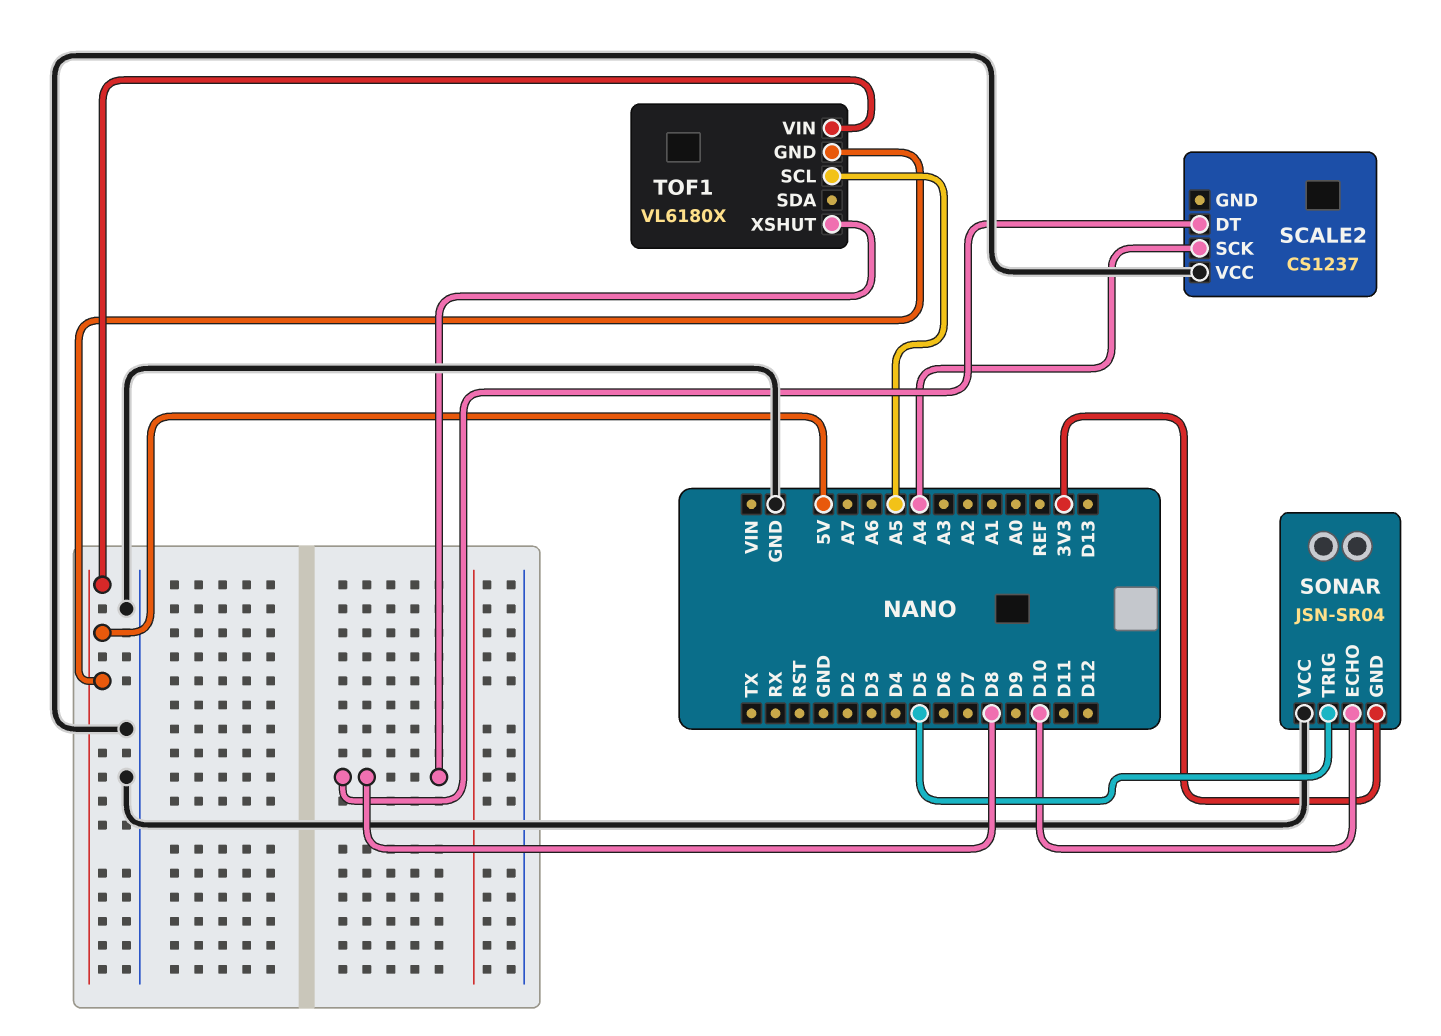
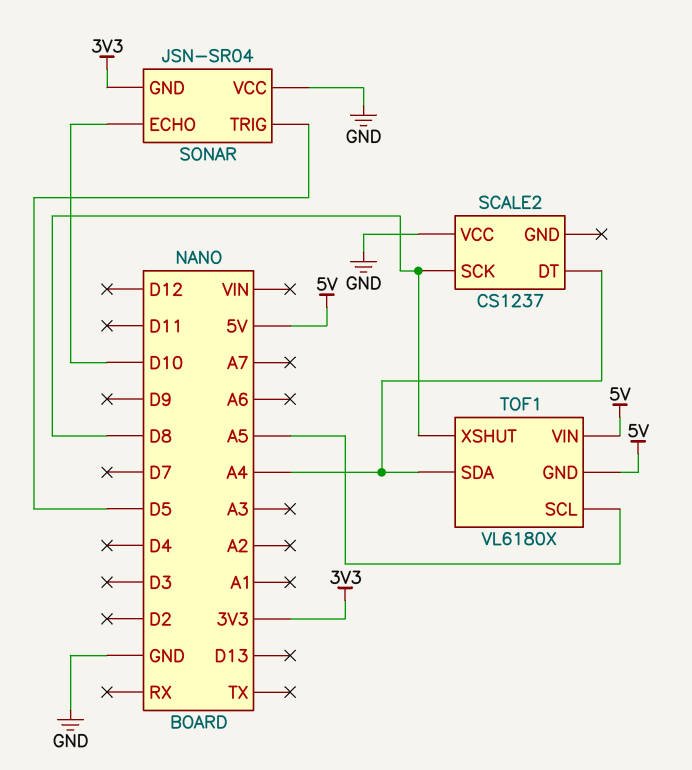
SCALE2 pin DT: D8 -> A4
SCALE2 pin SCK: A4 -> D8
TOF1 pin SDA: none -> A4

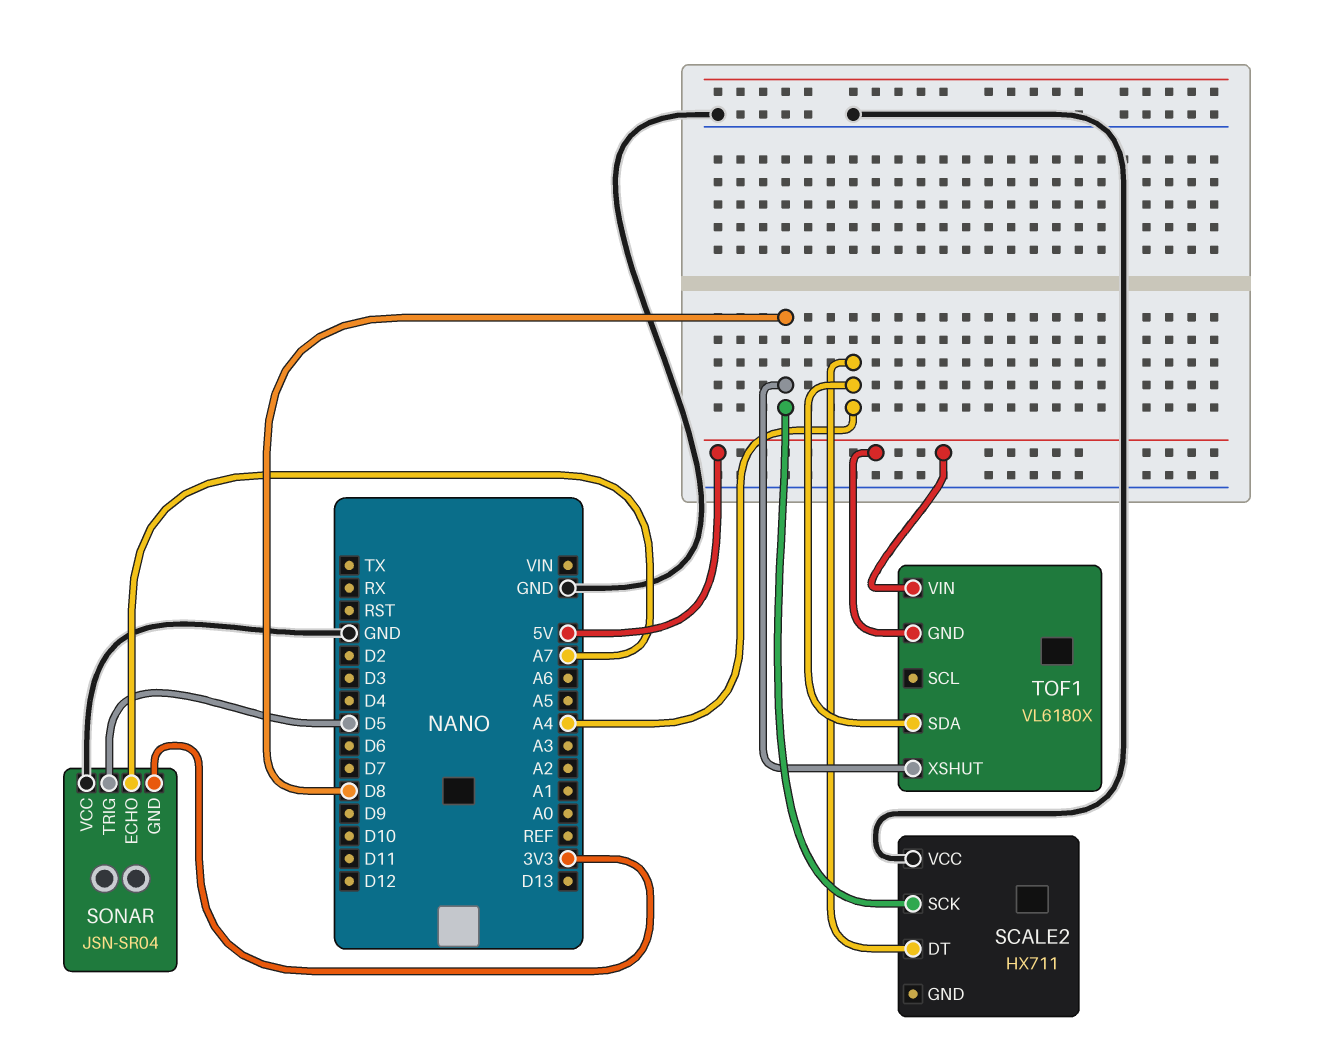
SCALE2: CS1237 -> HX711
SONAR pin ECHO: D10 -> A7
TOF1 pin SCL: A5 -> none

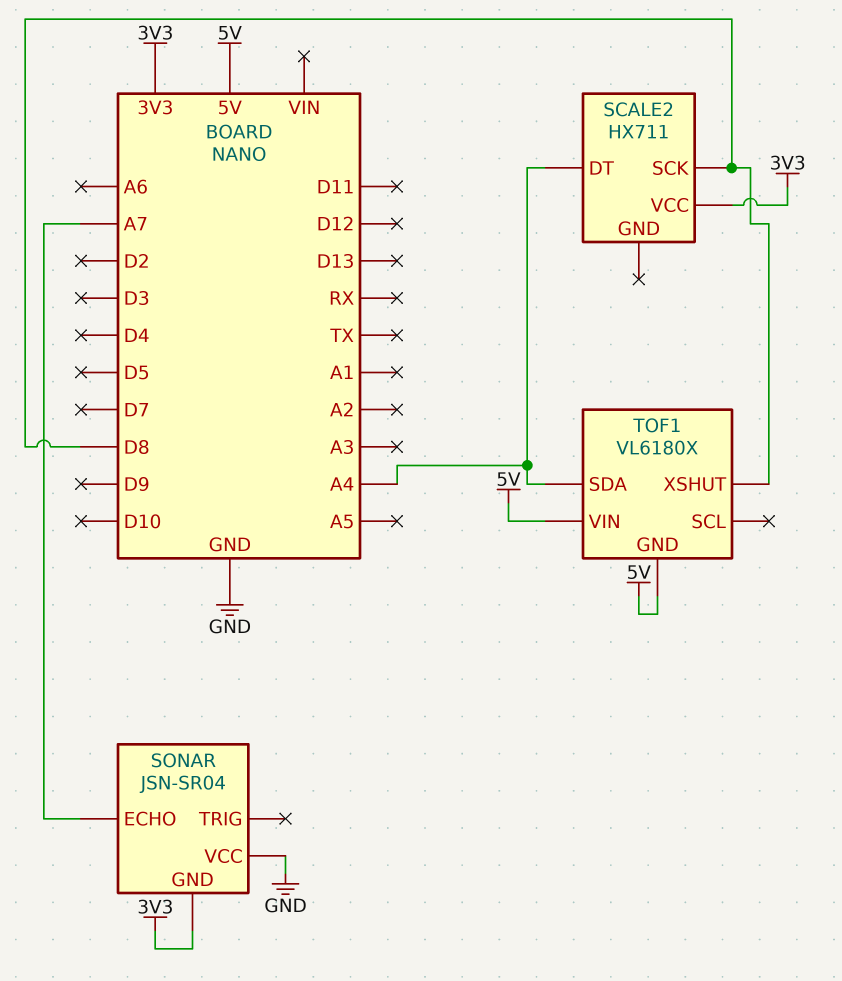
SCALE2 pin VCC: GND -> 3V3
SONAR pin TRIG: D5 -> none

